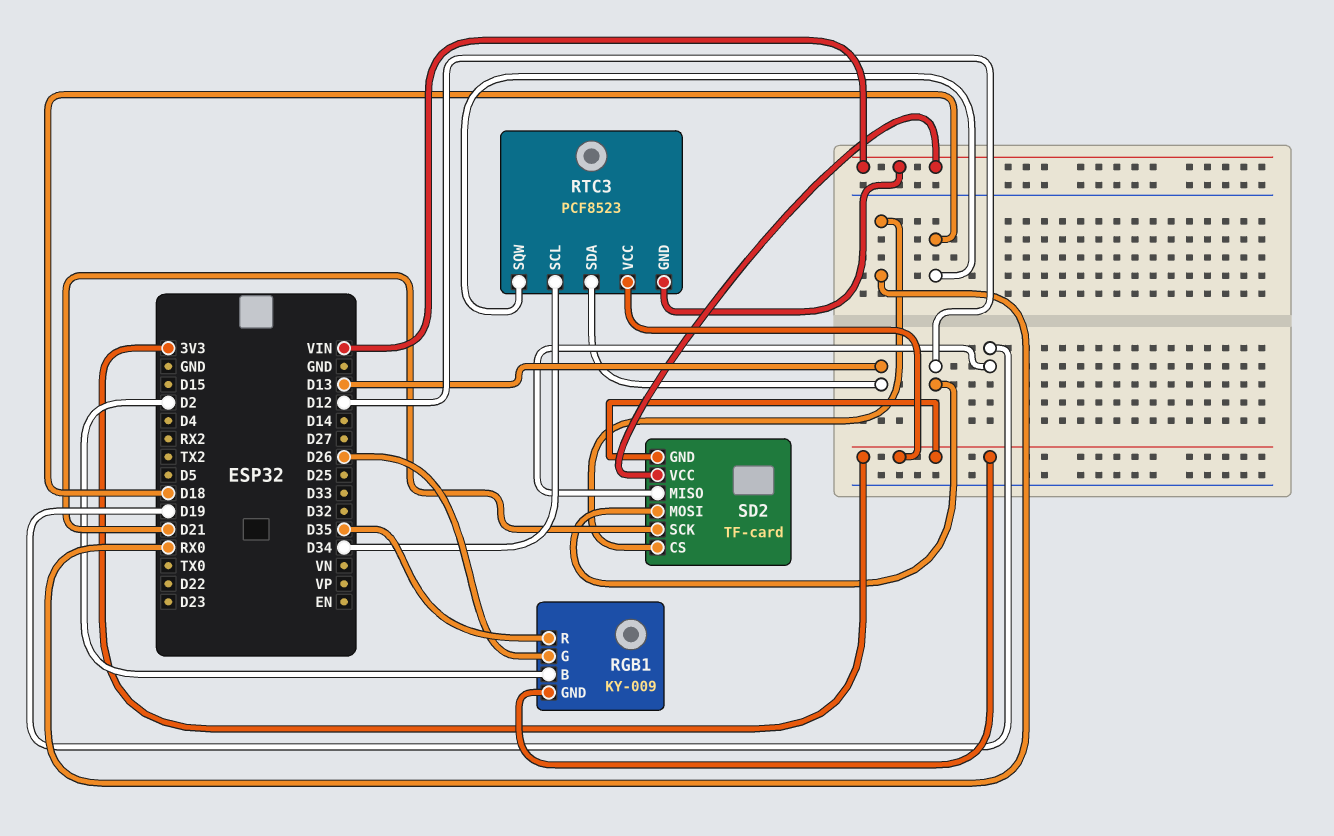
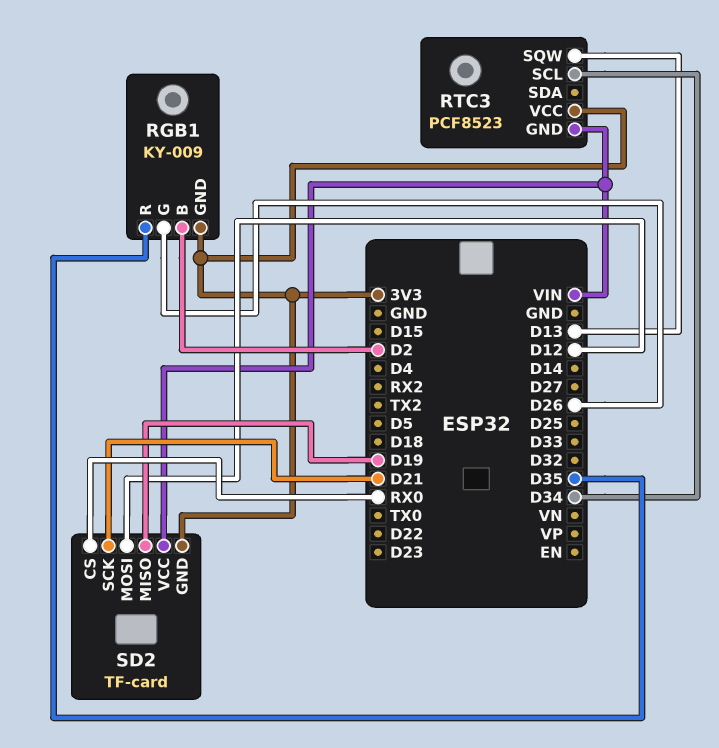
RTC3 pin SDA: D13 -> none
RTC3 pin SQW: D18 -> D13

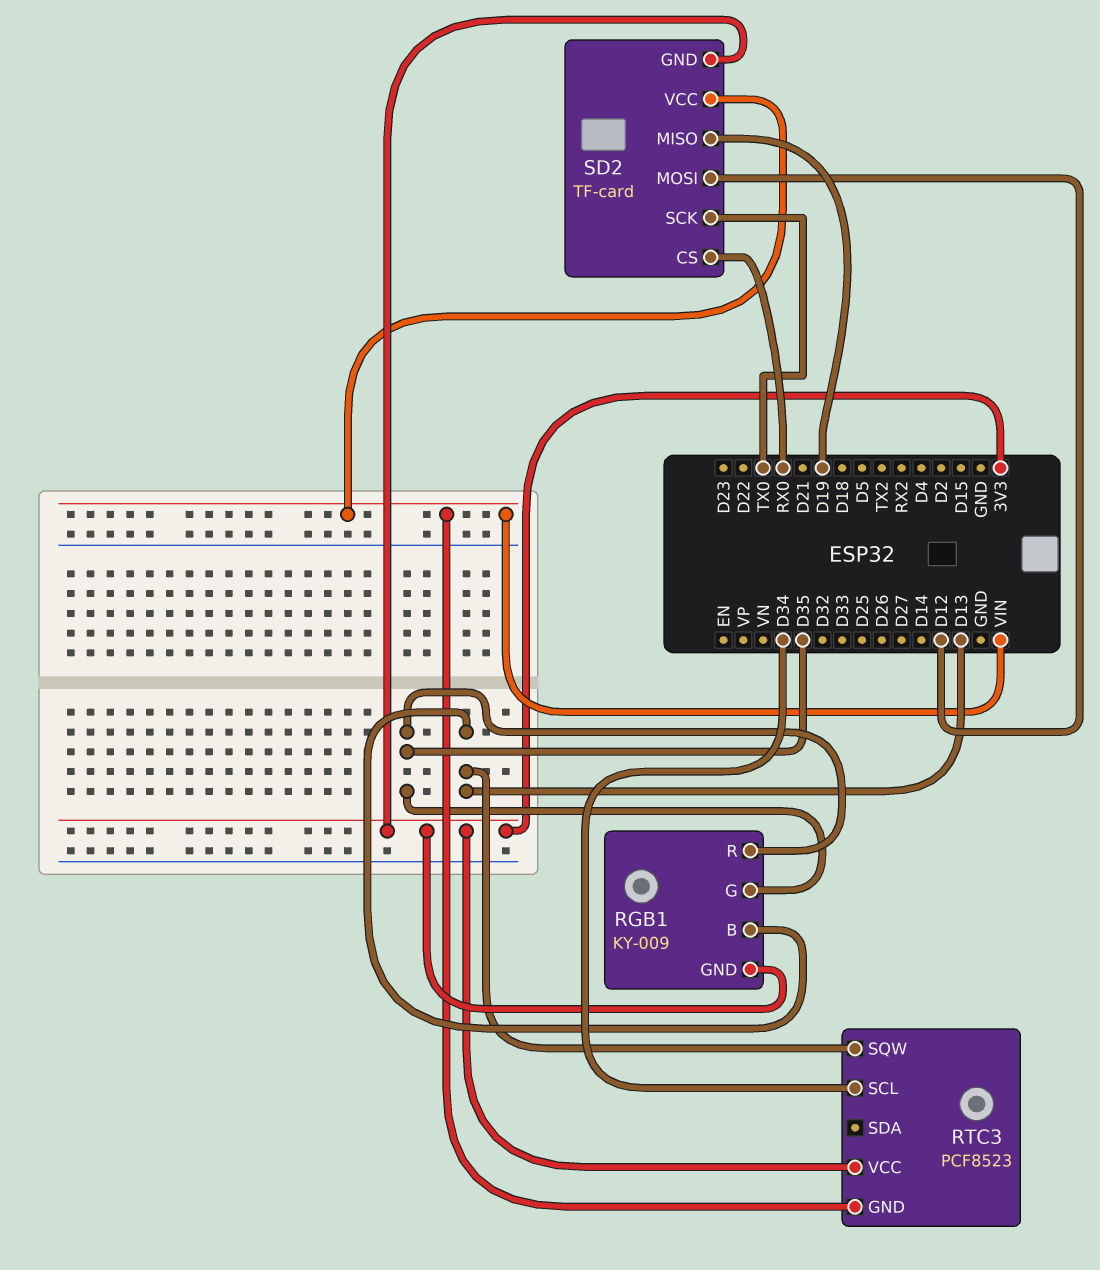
RGB1 pin B: D2 -> D13
RGB1 pin G: D26 -> D35
SD2 pin SCK: D21 -> TX0

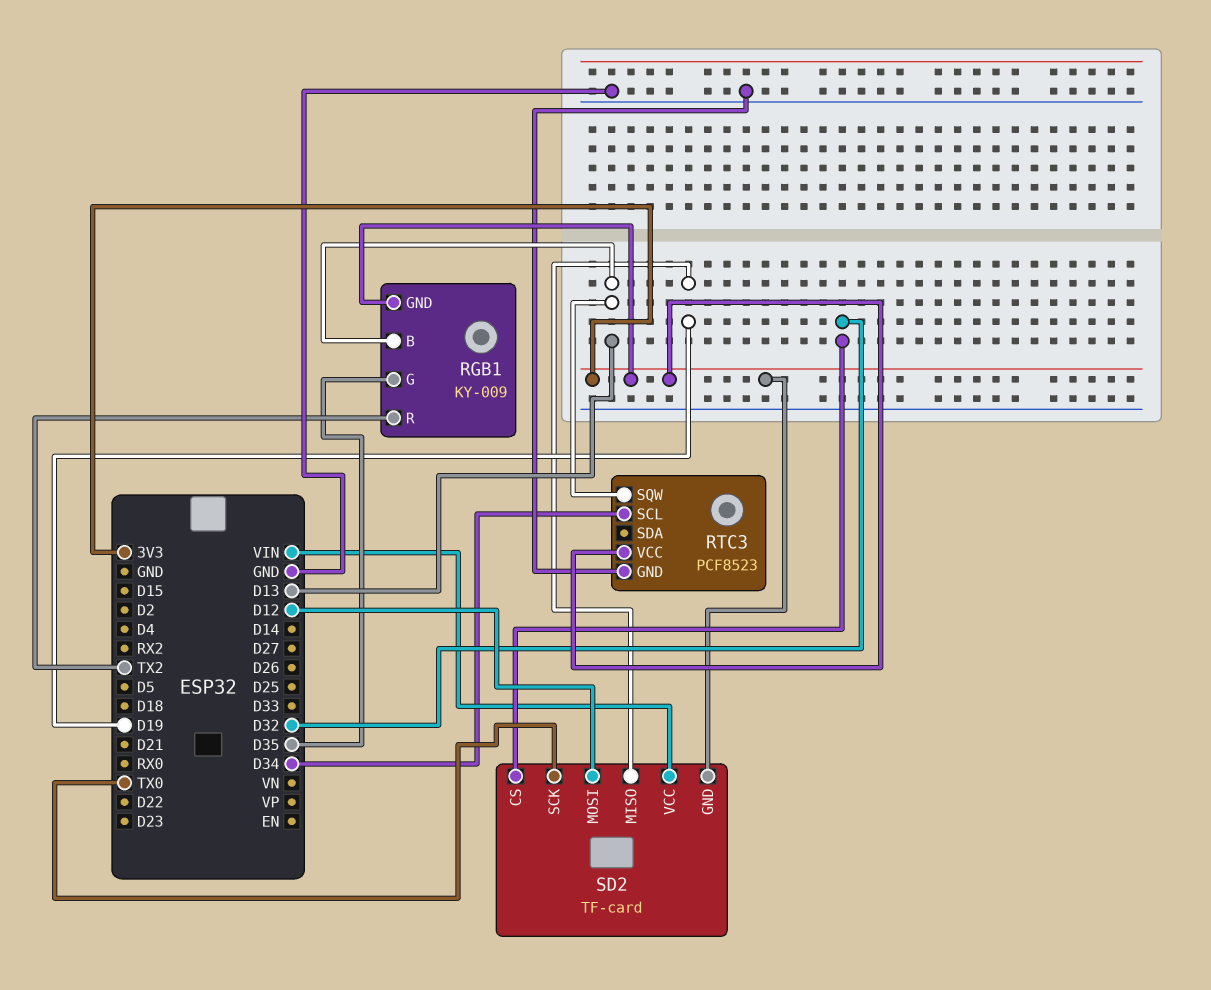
RGB1 pin R: D35 -> TX2
RTC3 pin GND: VIN -> GND
SD2 pin CS: RX0 -> D32

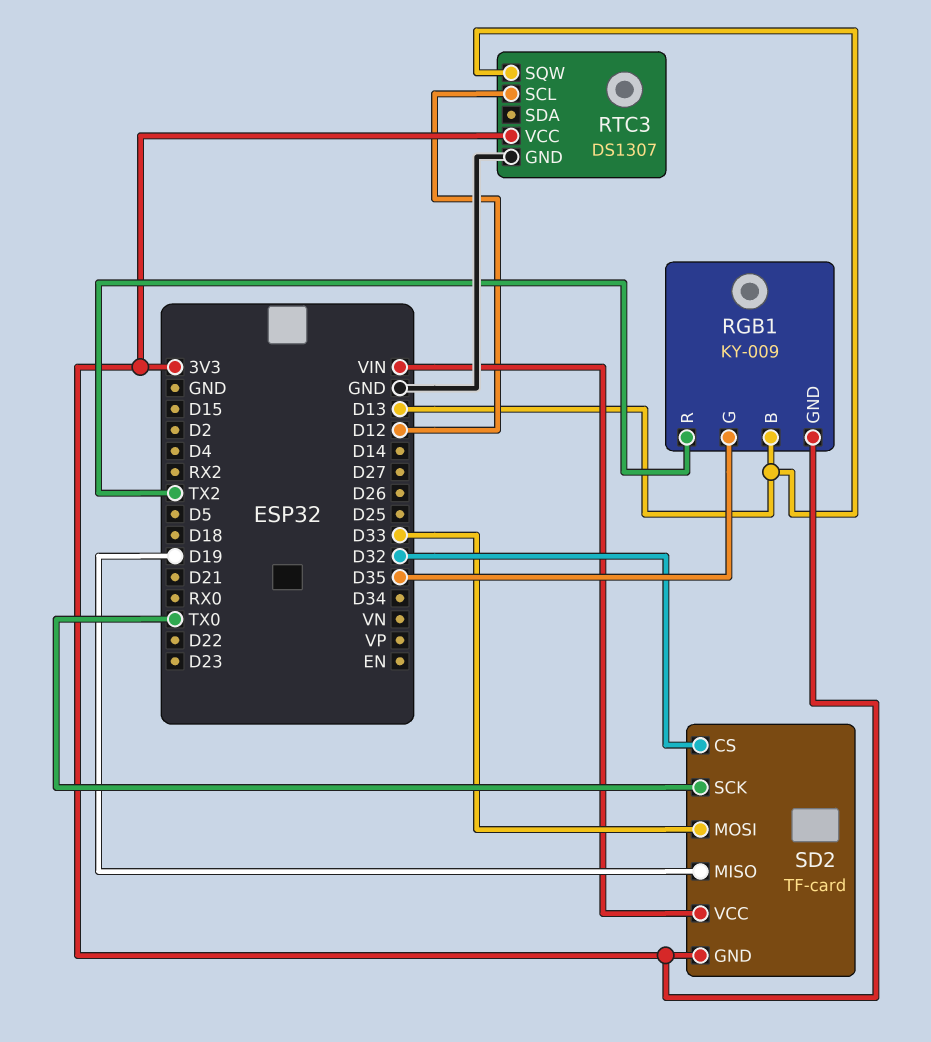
RTC3: PCF8523 -> DS1307
RTC3 pin SCL: D34 -> D12
SD2 pin MOSI: D12 -> D33

